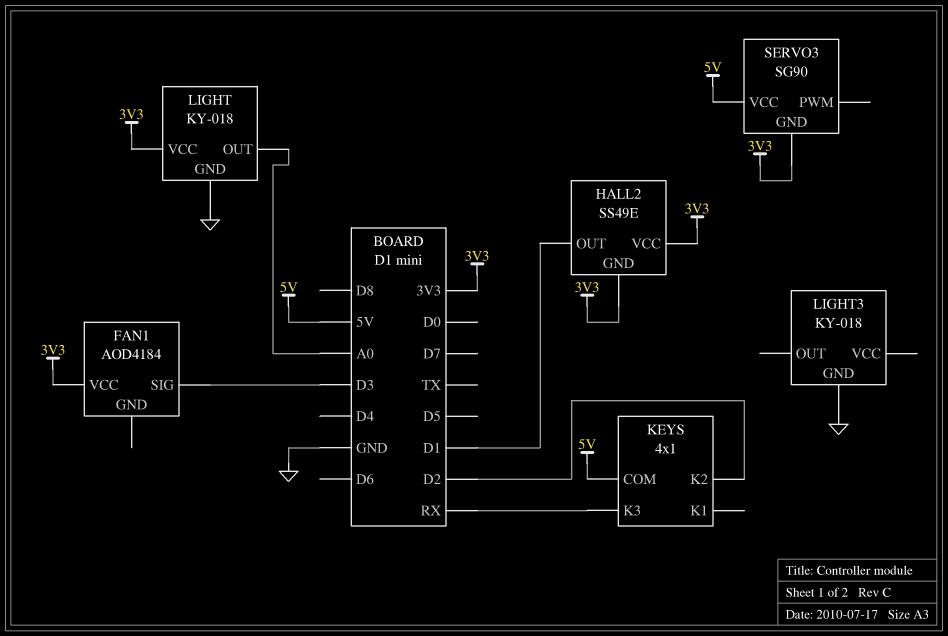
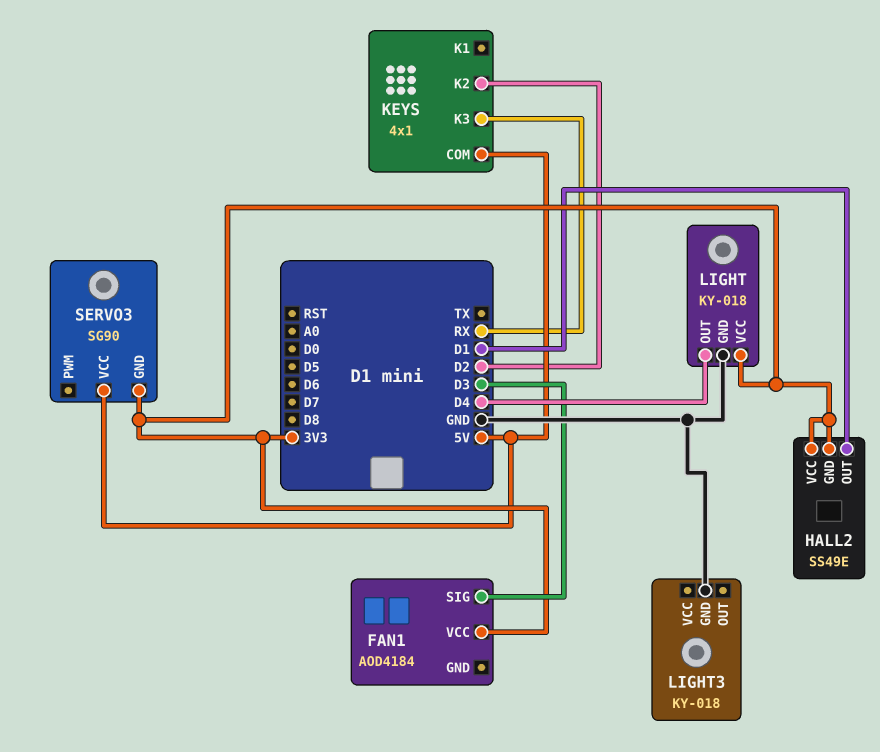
LIGHT pin OUT: A0 -> D4

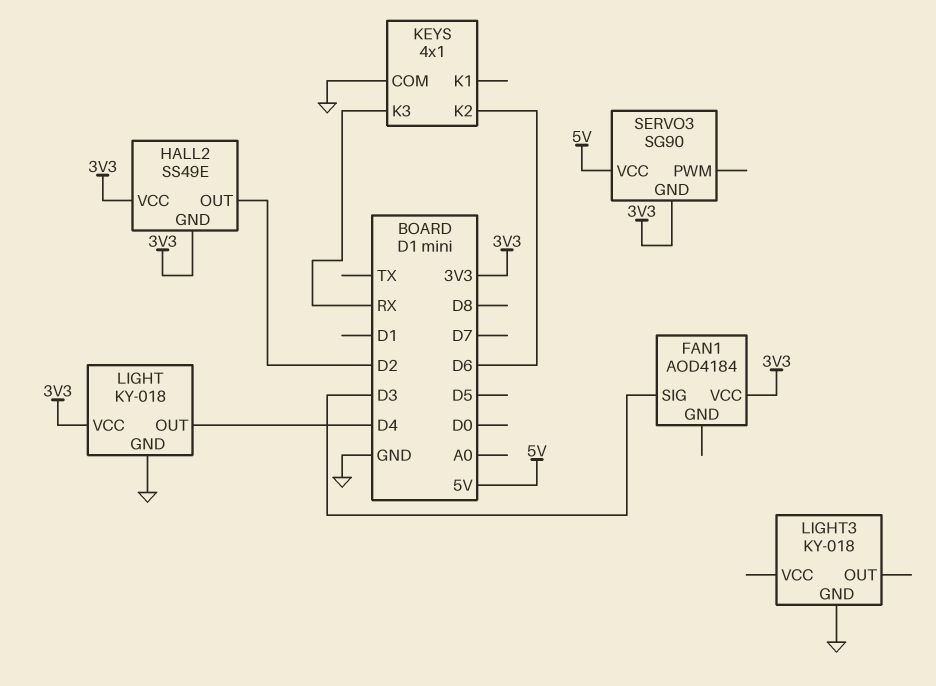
HALL2 pin OUT: D1 -> D2
KEYS pin COM: 5V -> GND
KEYS pin K2: D2 -> D6

